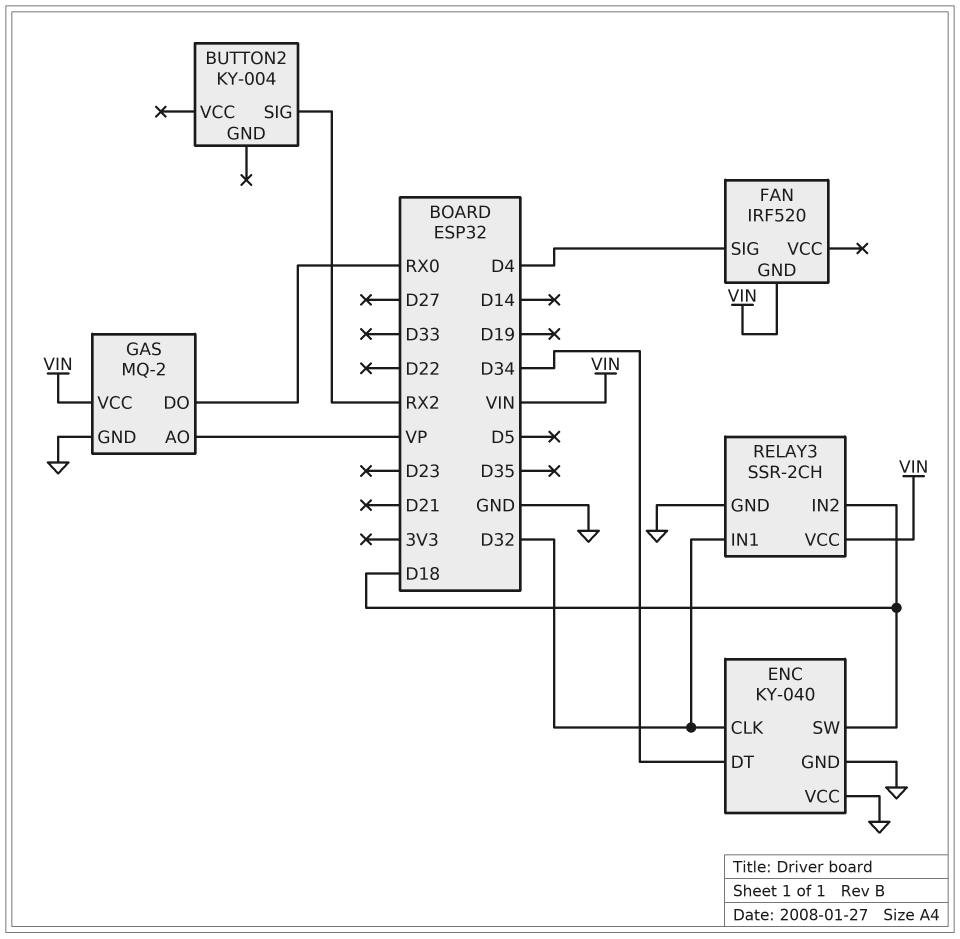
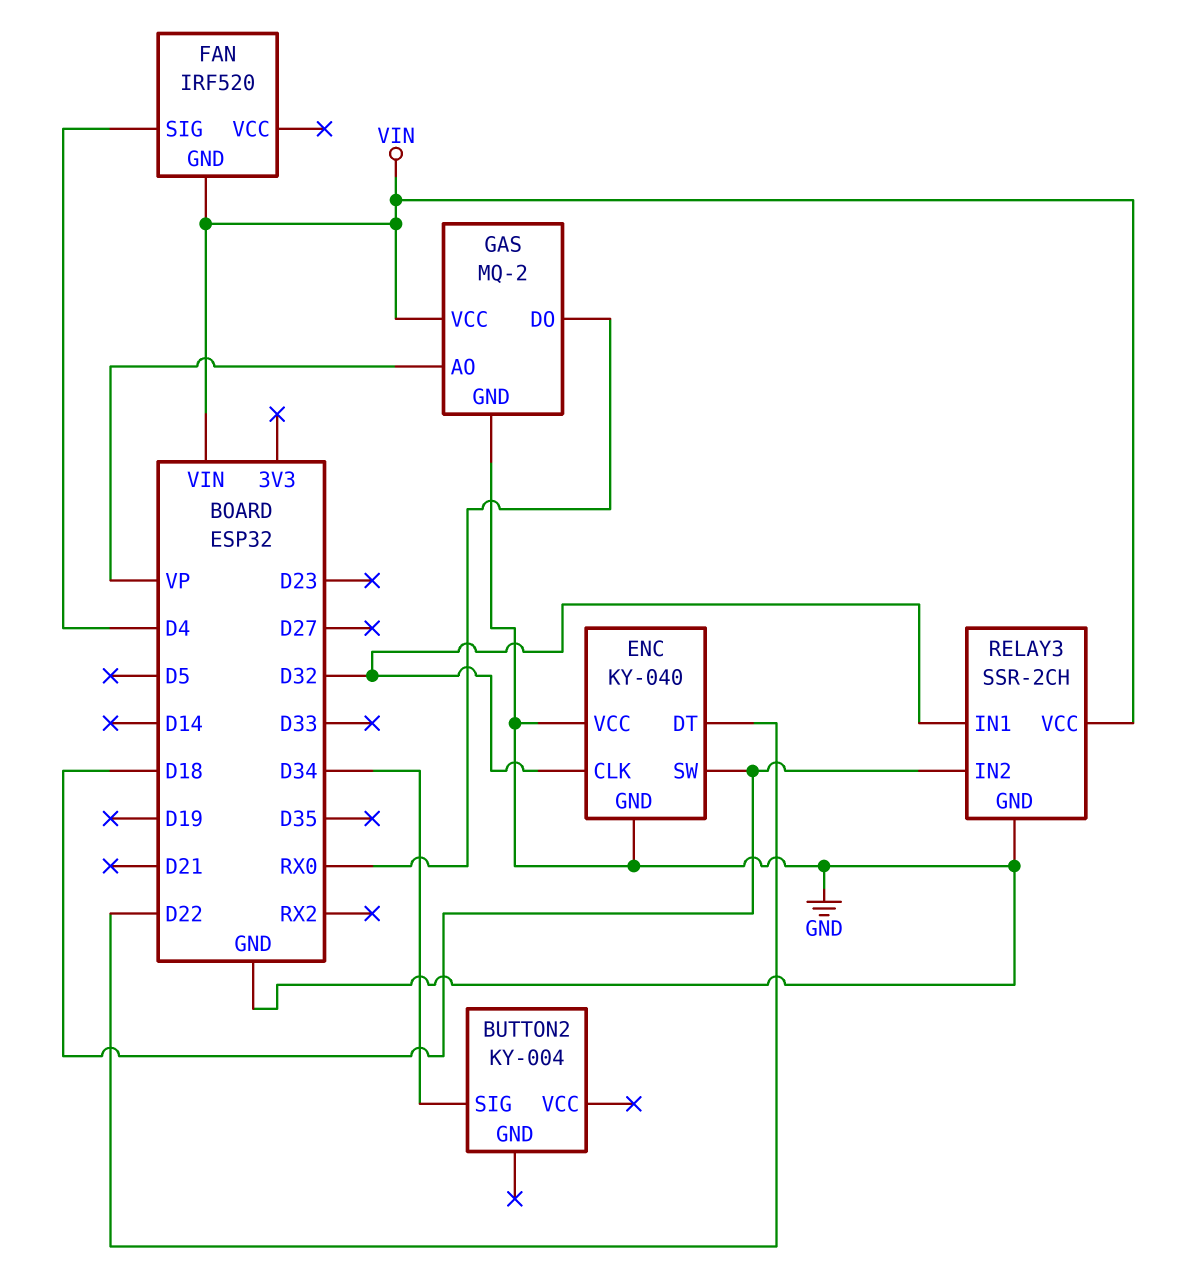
BUTTON2 pin SIG: RX2 -> D34
ENC pin DT: D34 -> D22

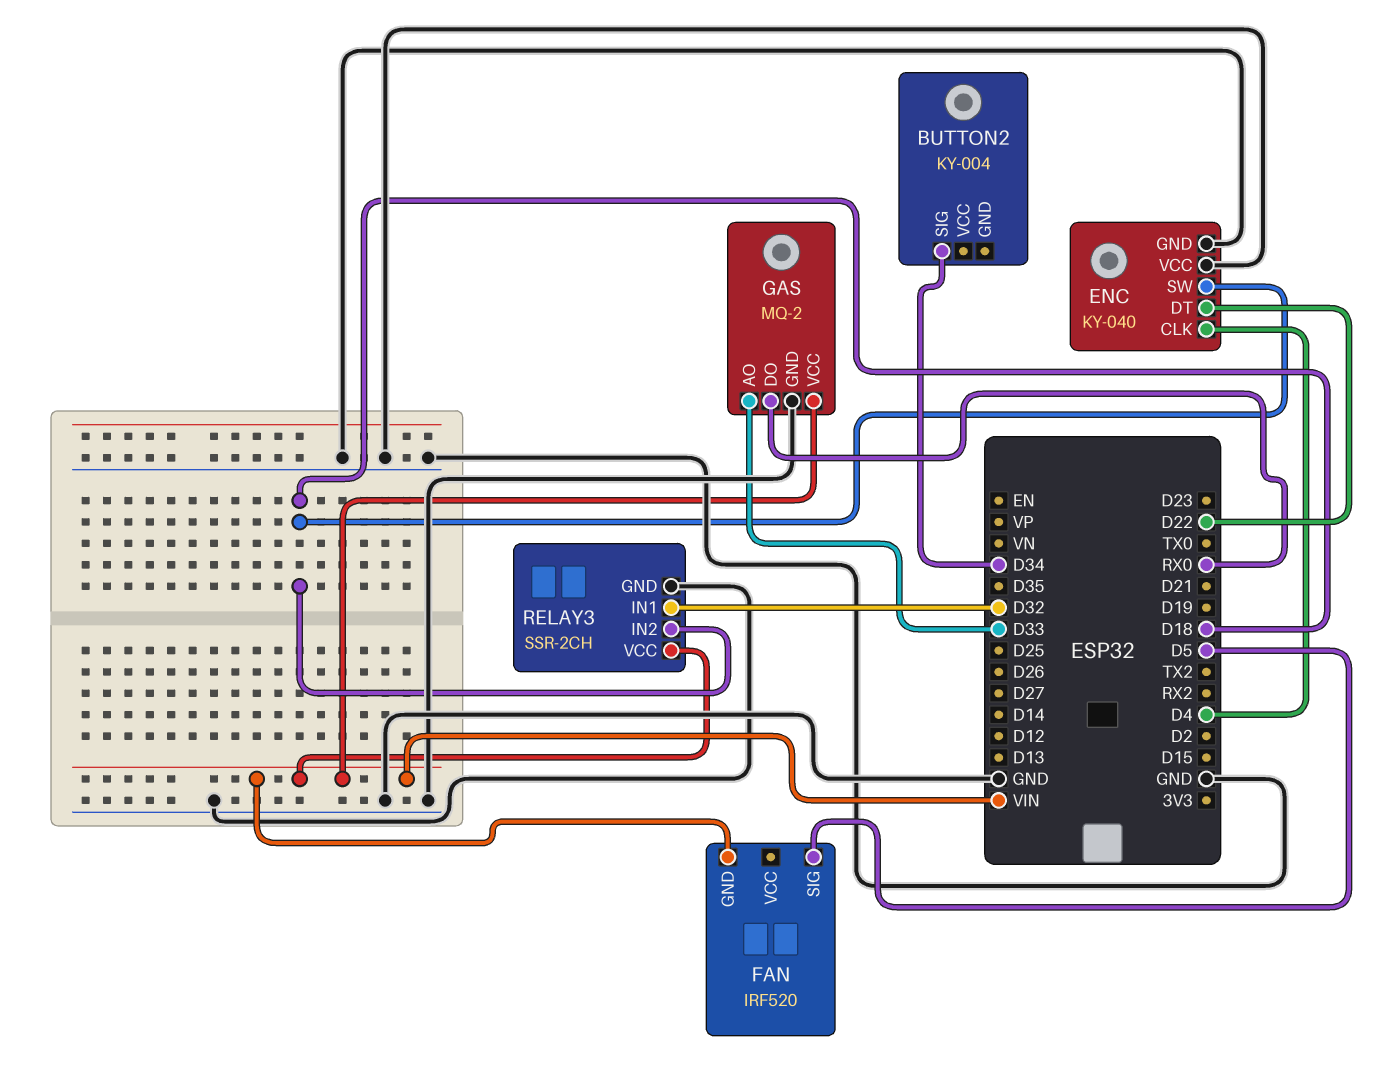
ENC pin CLK: D32 -> D4
FAN pin SIG: D4 -> D5
GAS pin AO: VP -> D33

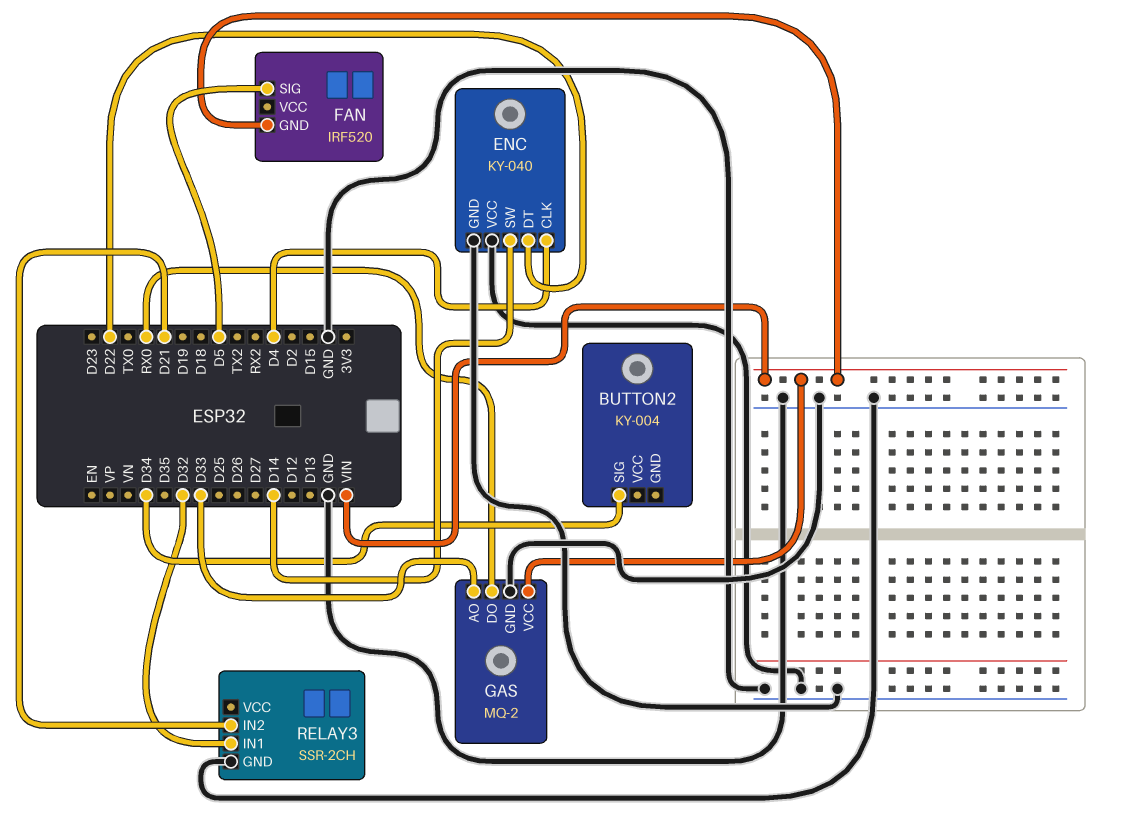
ENC pin SW: D18 -> D14
RELAY3 pin IN2: D18 -> D21
RELAY3 pin VCC: VIN -> none

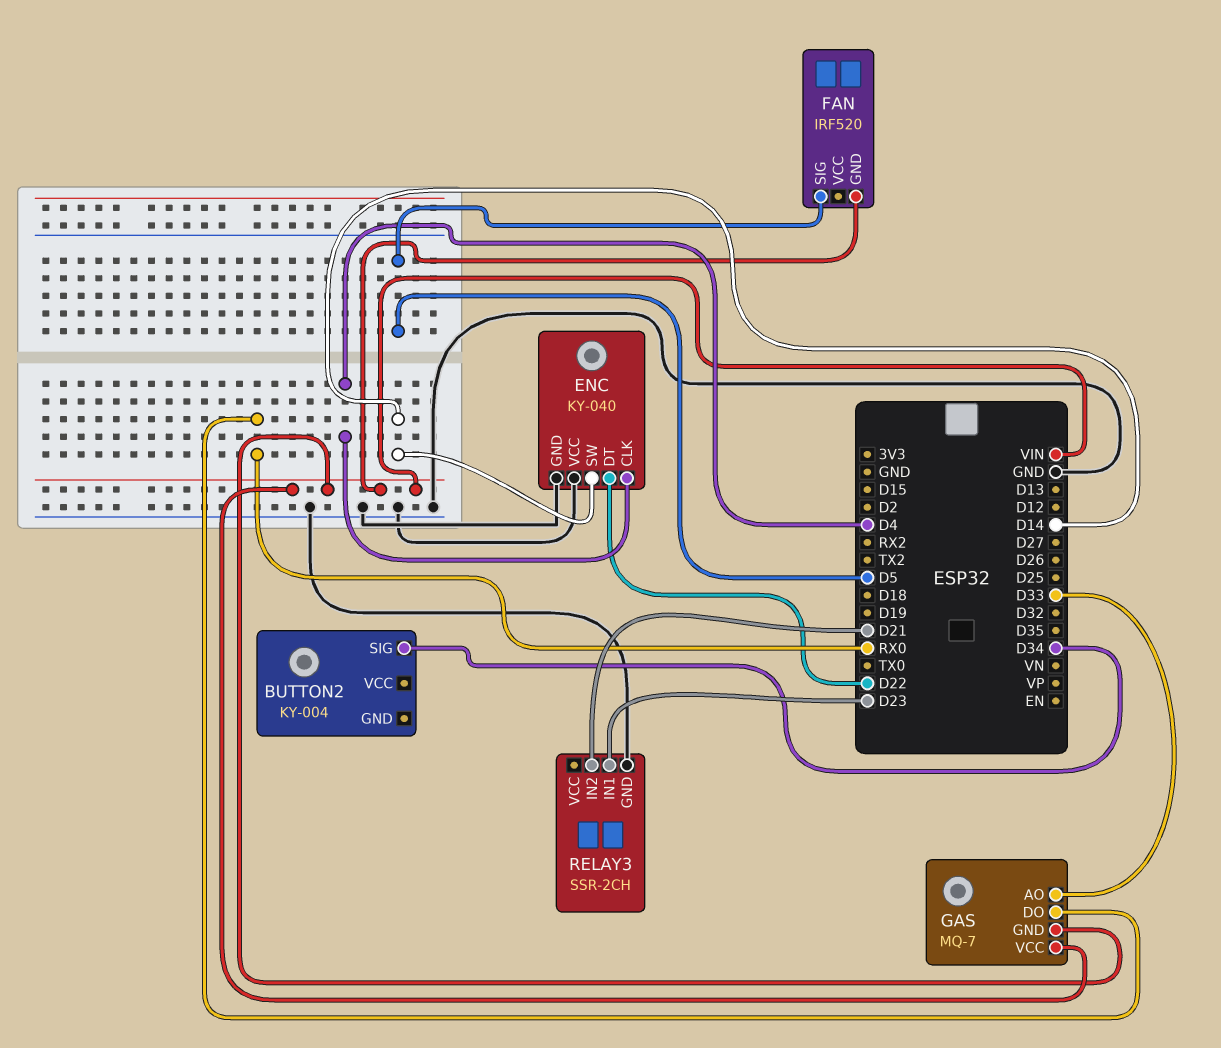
GAS: MQ-2 -> MQ-7
GAS pin GND: GND -> VIN
RELAY3 pin IN1: D32 -> D23

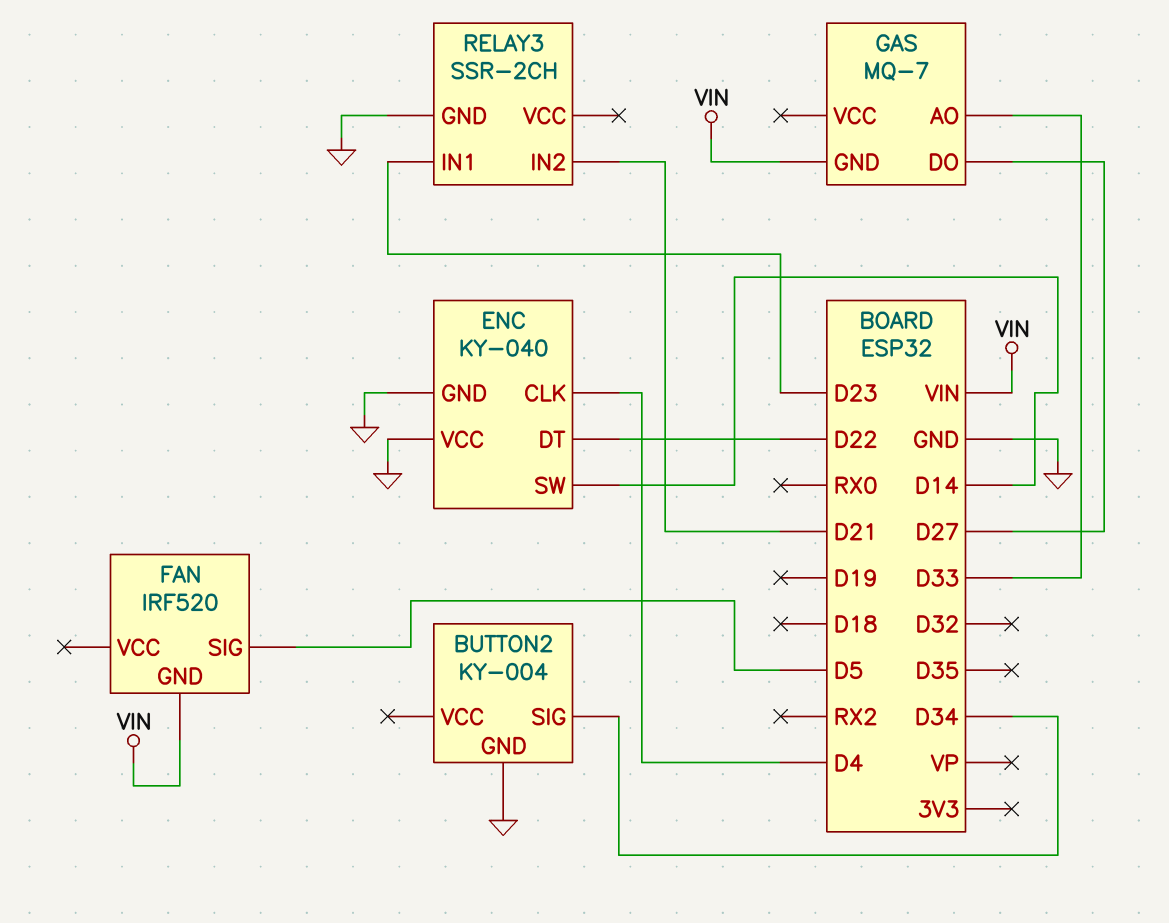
BUTTON2 pin GND: none -> GND
GAS pin DO: RX0 -> D27
GAS pin VCC: VIN -> none

